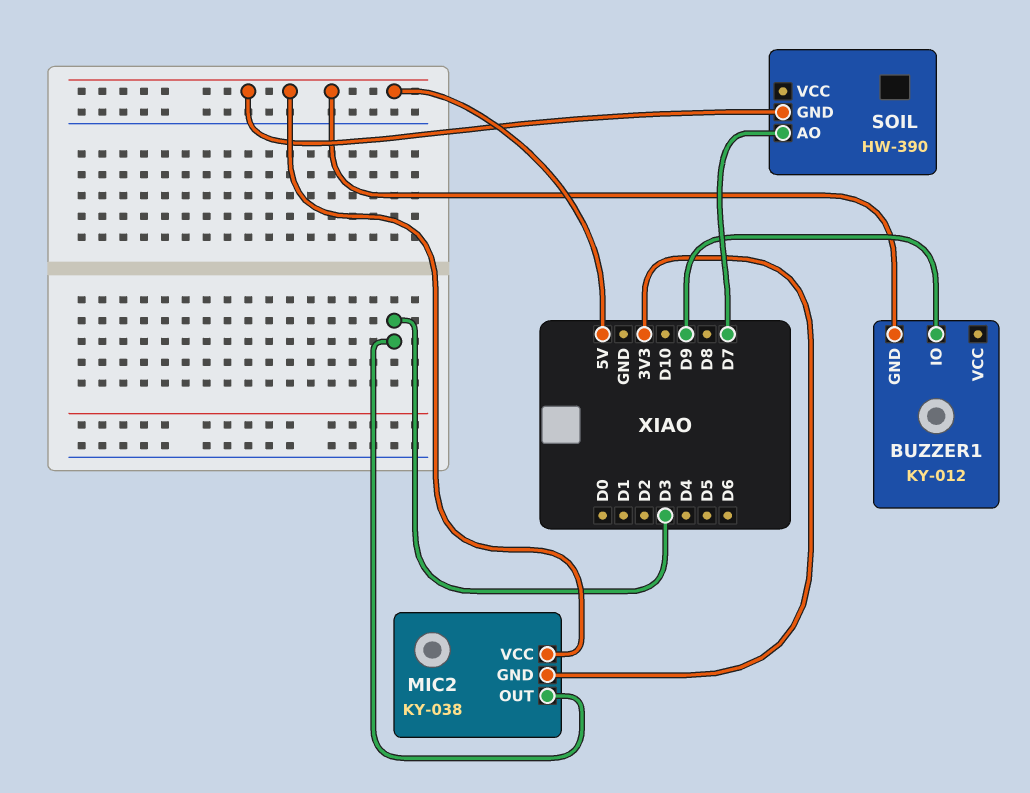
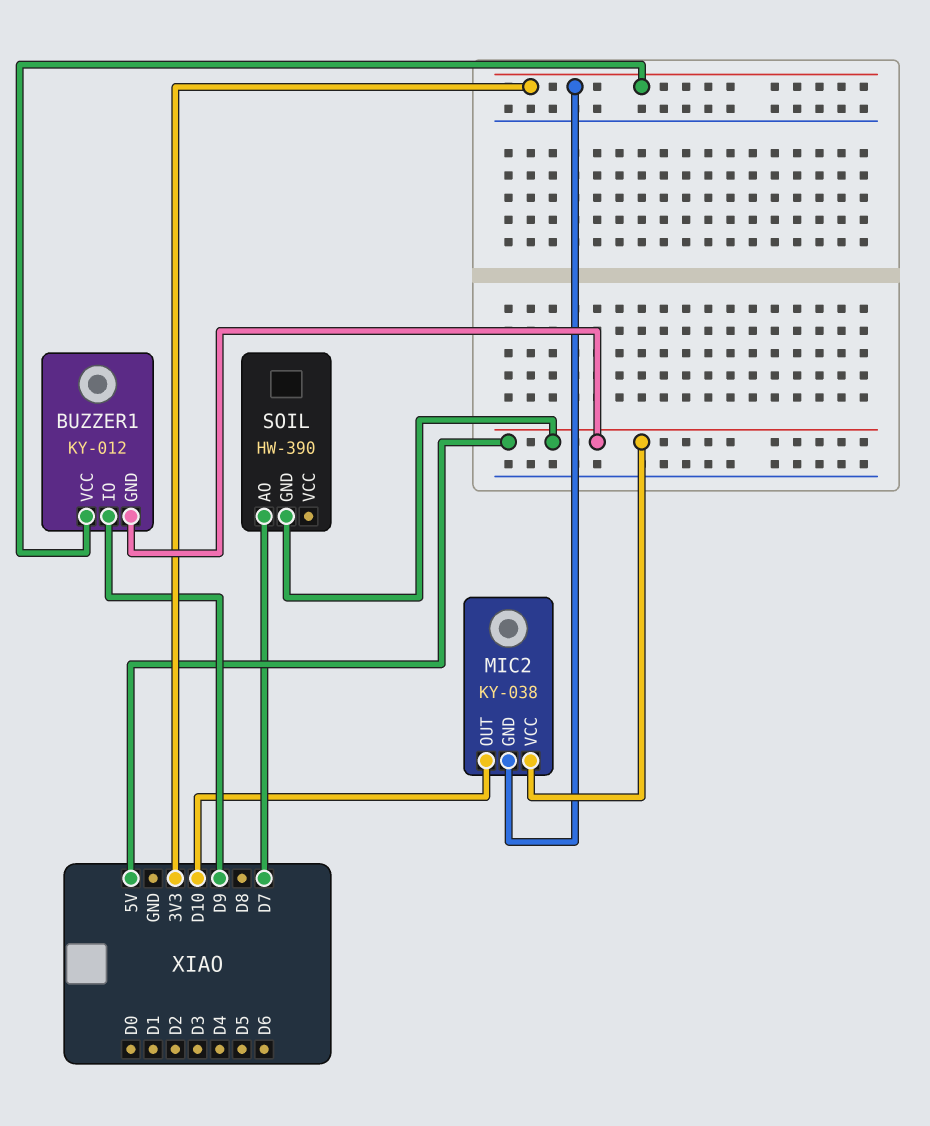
BUZZER1 pin VCC: none -> 3V3
MIC2 pin OUT: D3 -> D10

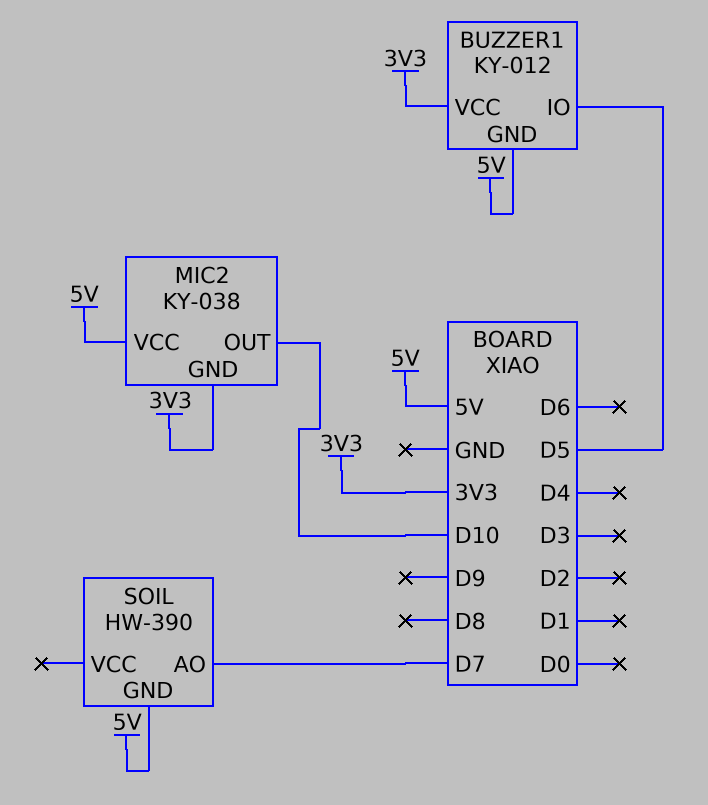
BUZZER1 pin IO: D9 -> D5

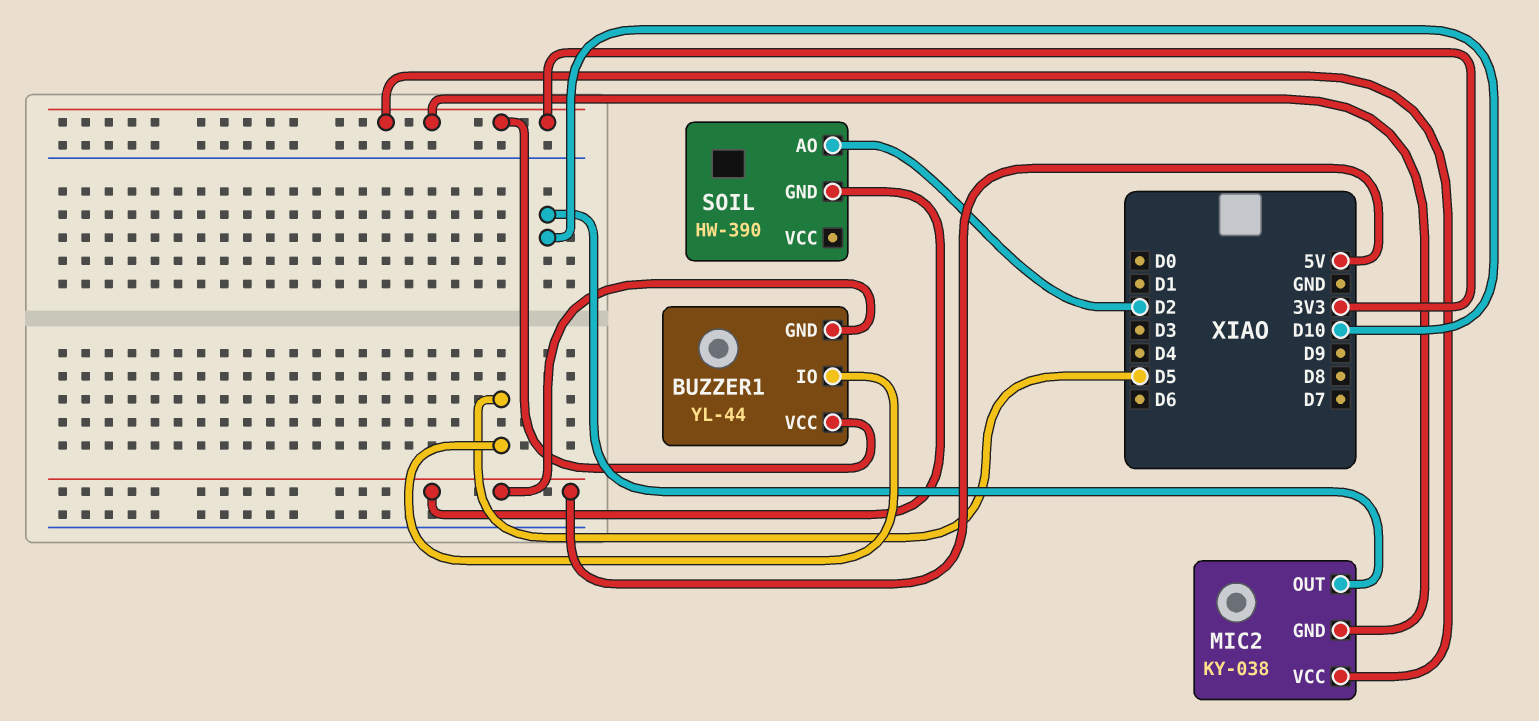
BUZZER1: KY-012 -> YL-44
MIC2 pin VCC: 5V -> 3V3
SOIL pin AO: D7 -> D2

